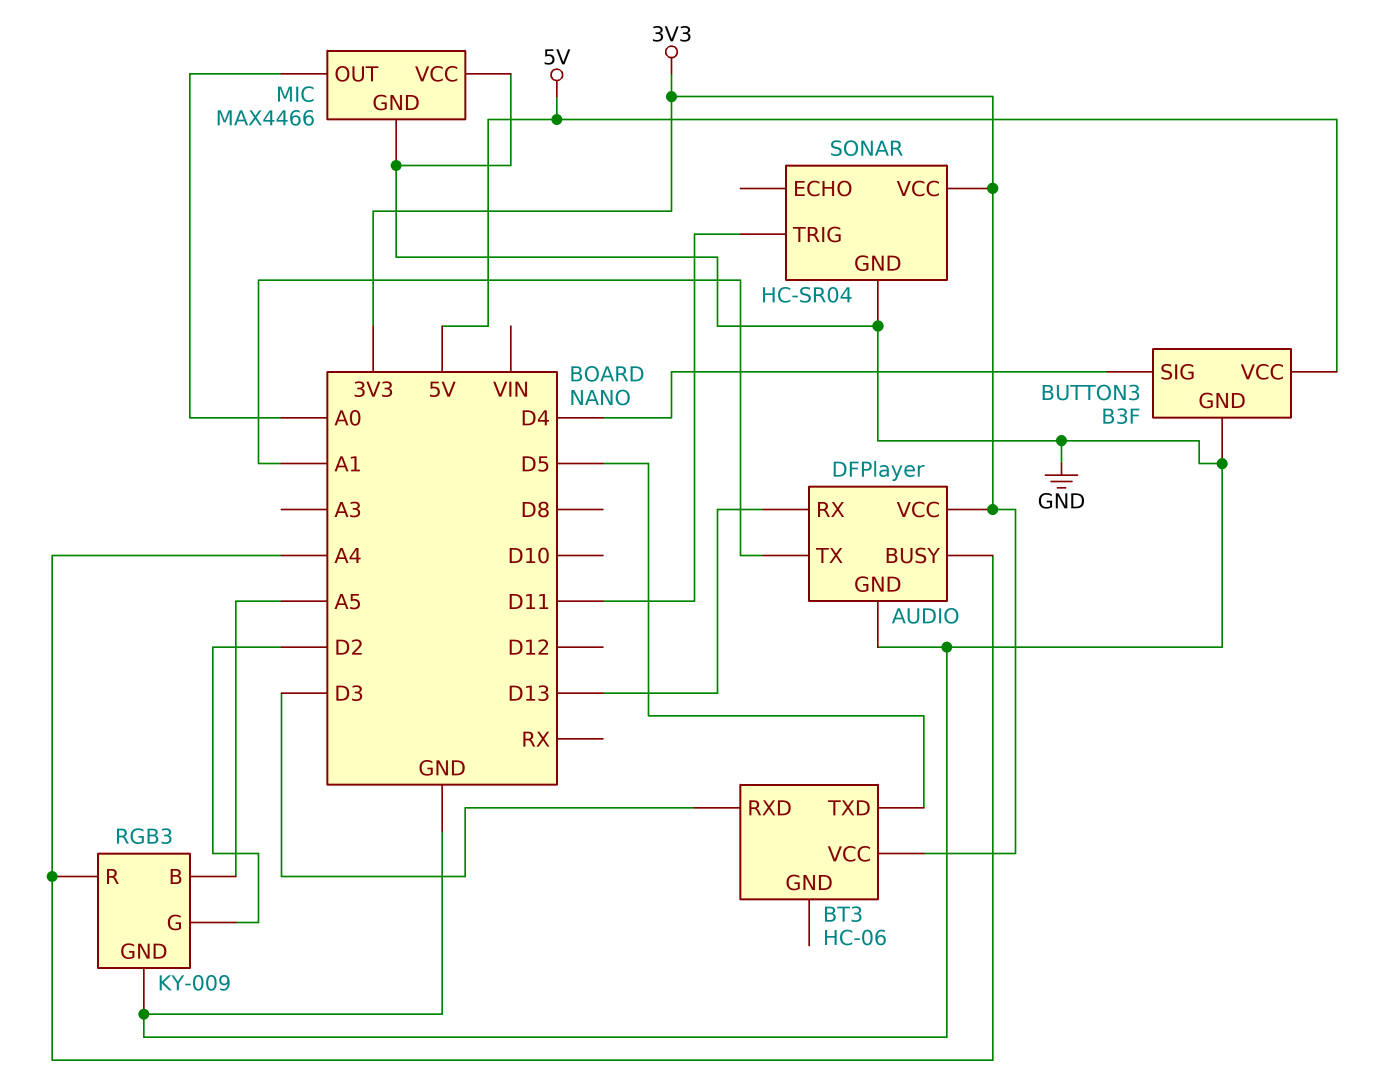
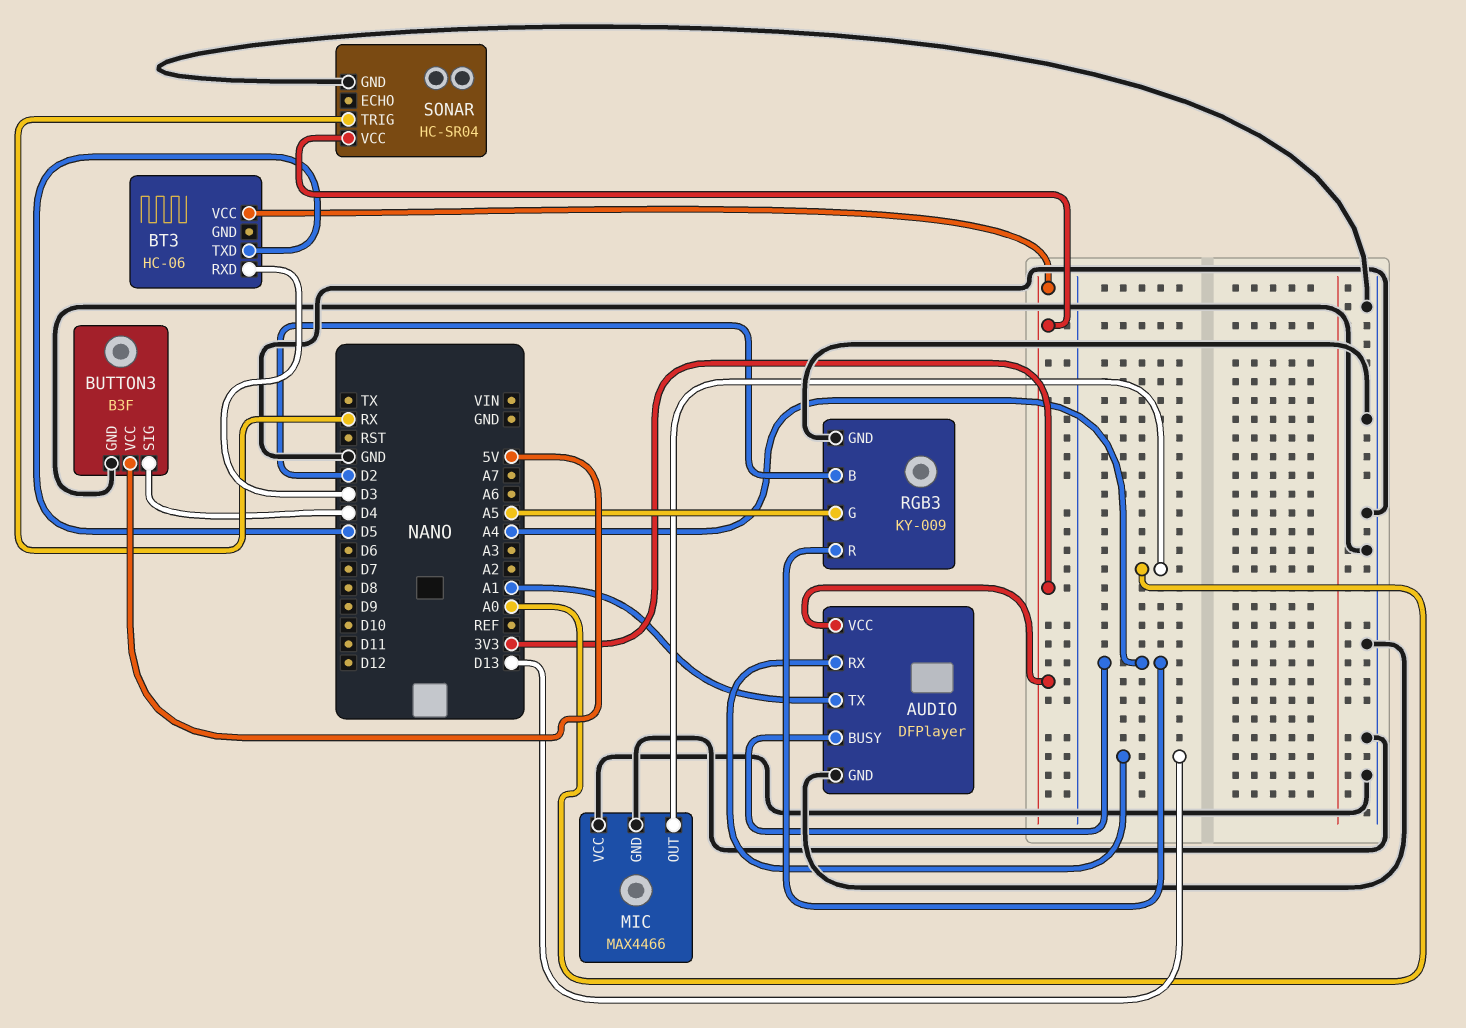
RGB3 pin B: A5 -> D2
RGB3 pin G: D2 -> A5
SONAR pin TRIG: D11 -> RX

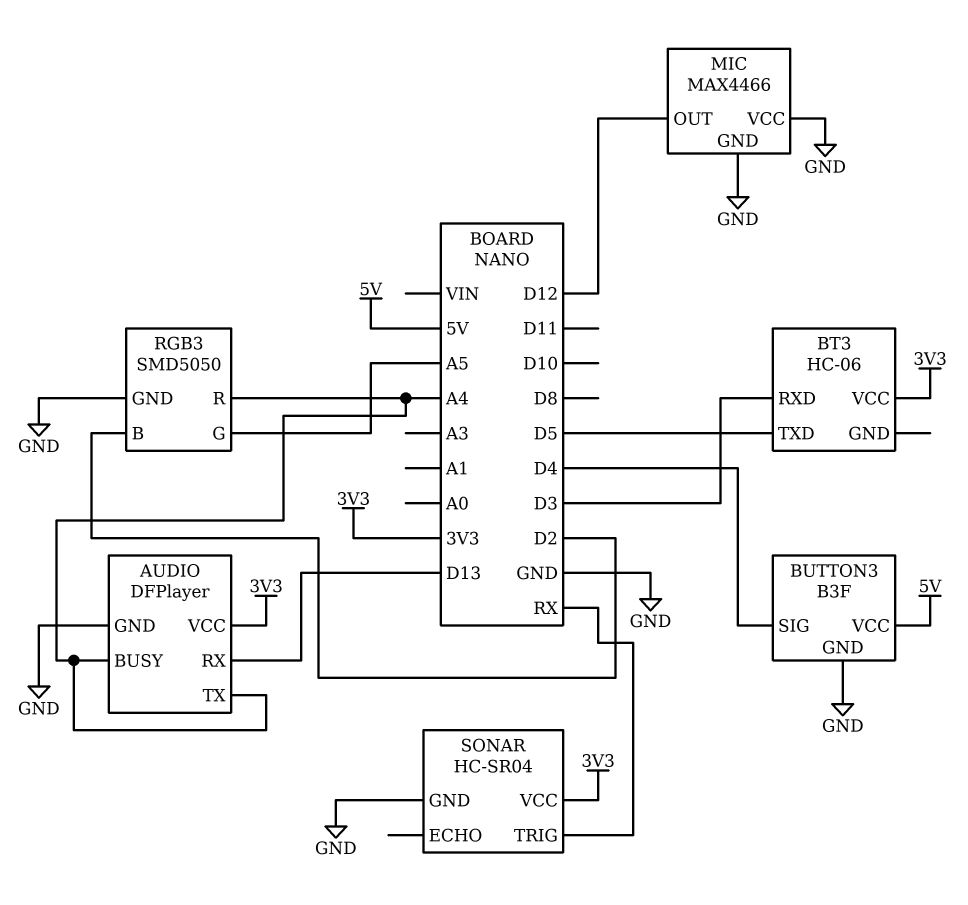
AUDIO pin TX: A1 -> A4
MIC pin OUT: A0 -> D12
RGB3: KY-009 -> SMD5050

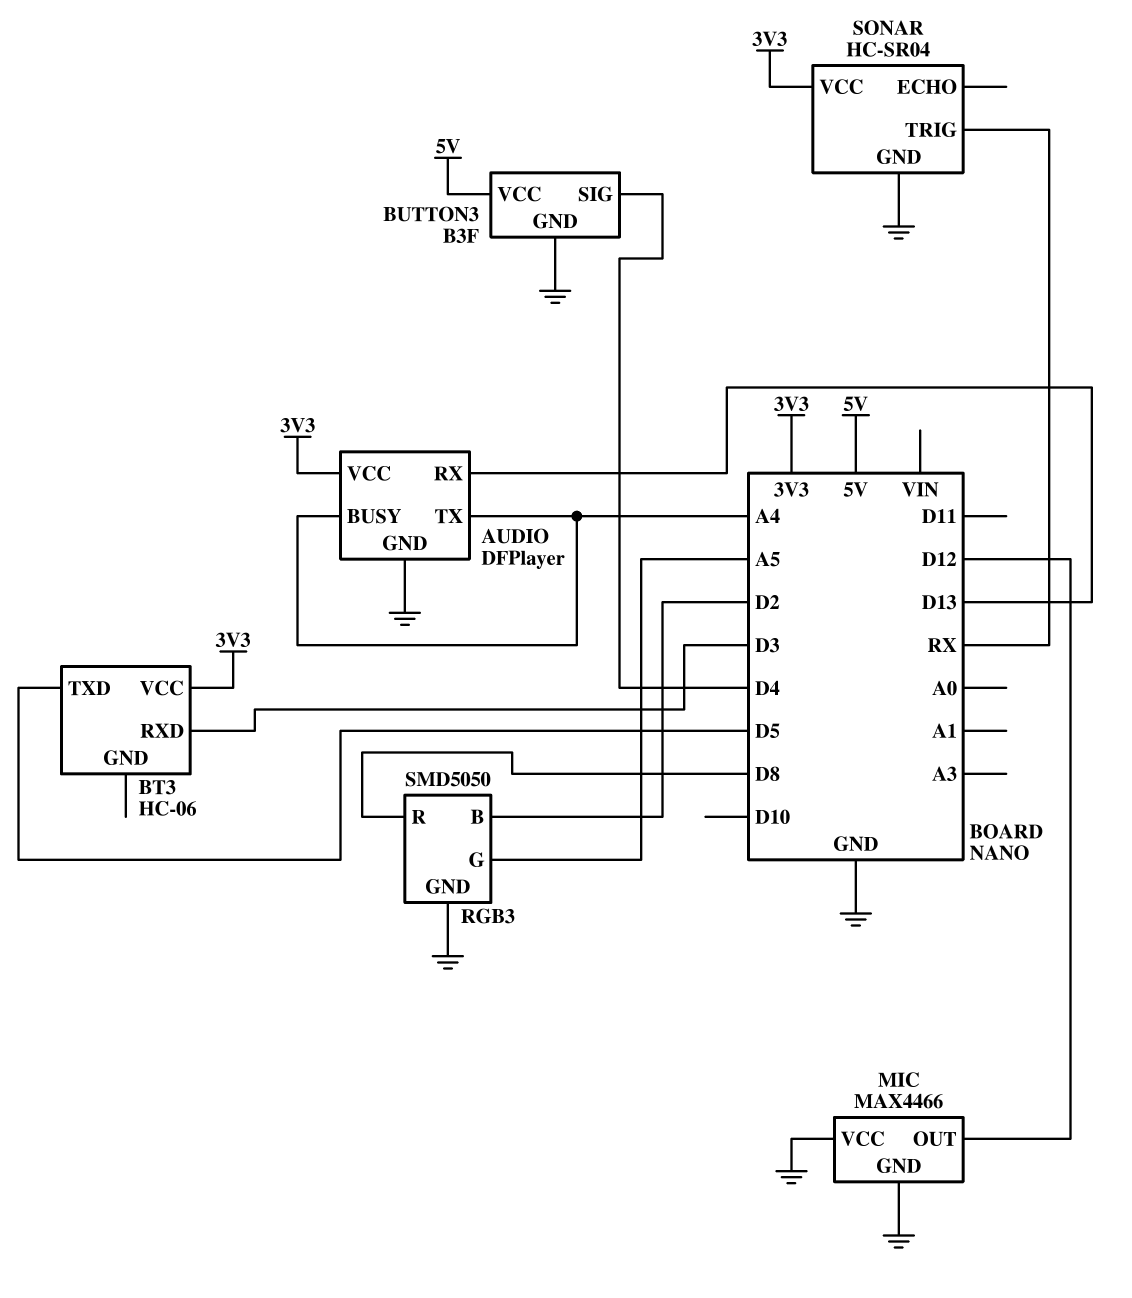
RGB3 pin R: A4 -> D8

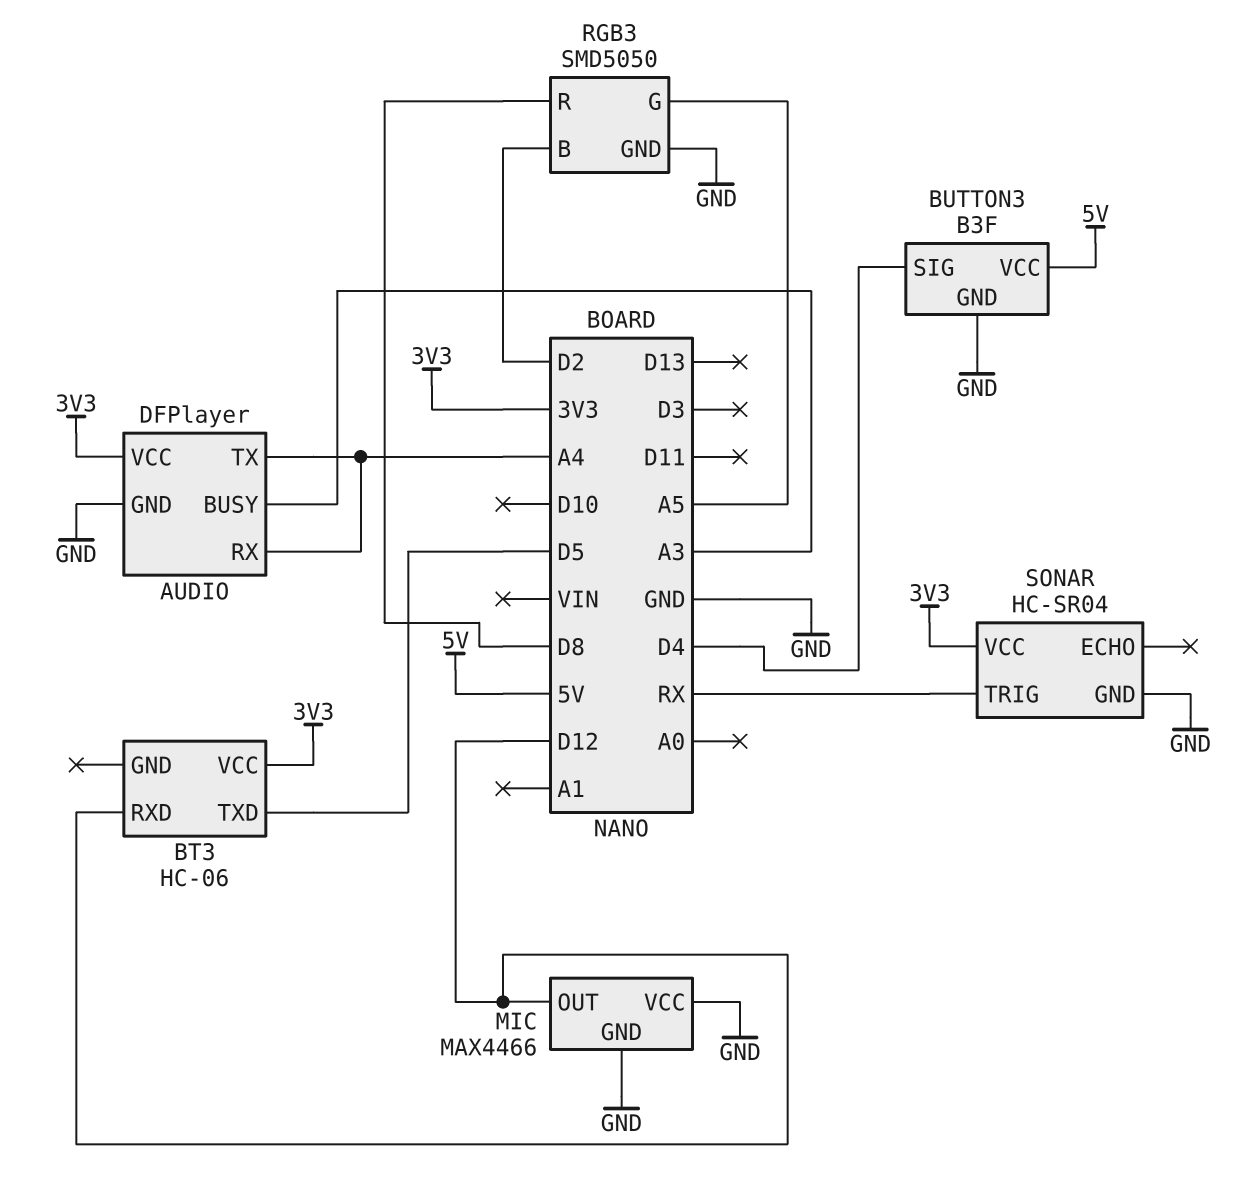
AUDIO pin BUSY: A4 -> A3
AUDIO pin RX: D13 -> A4
BT3 pin RXD: D3 -> D12

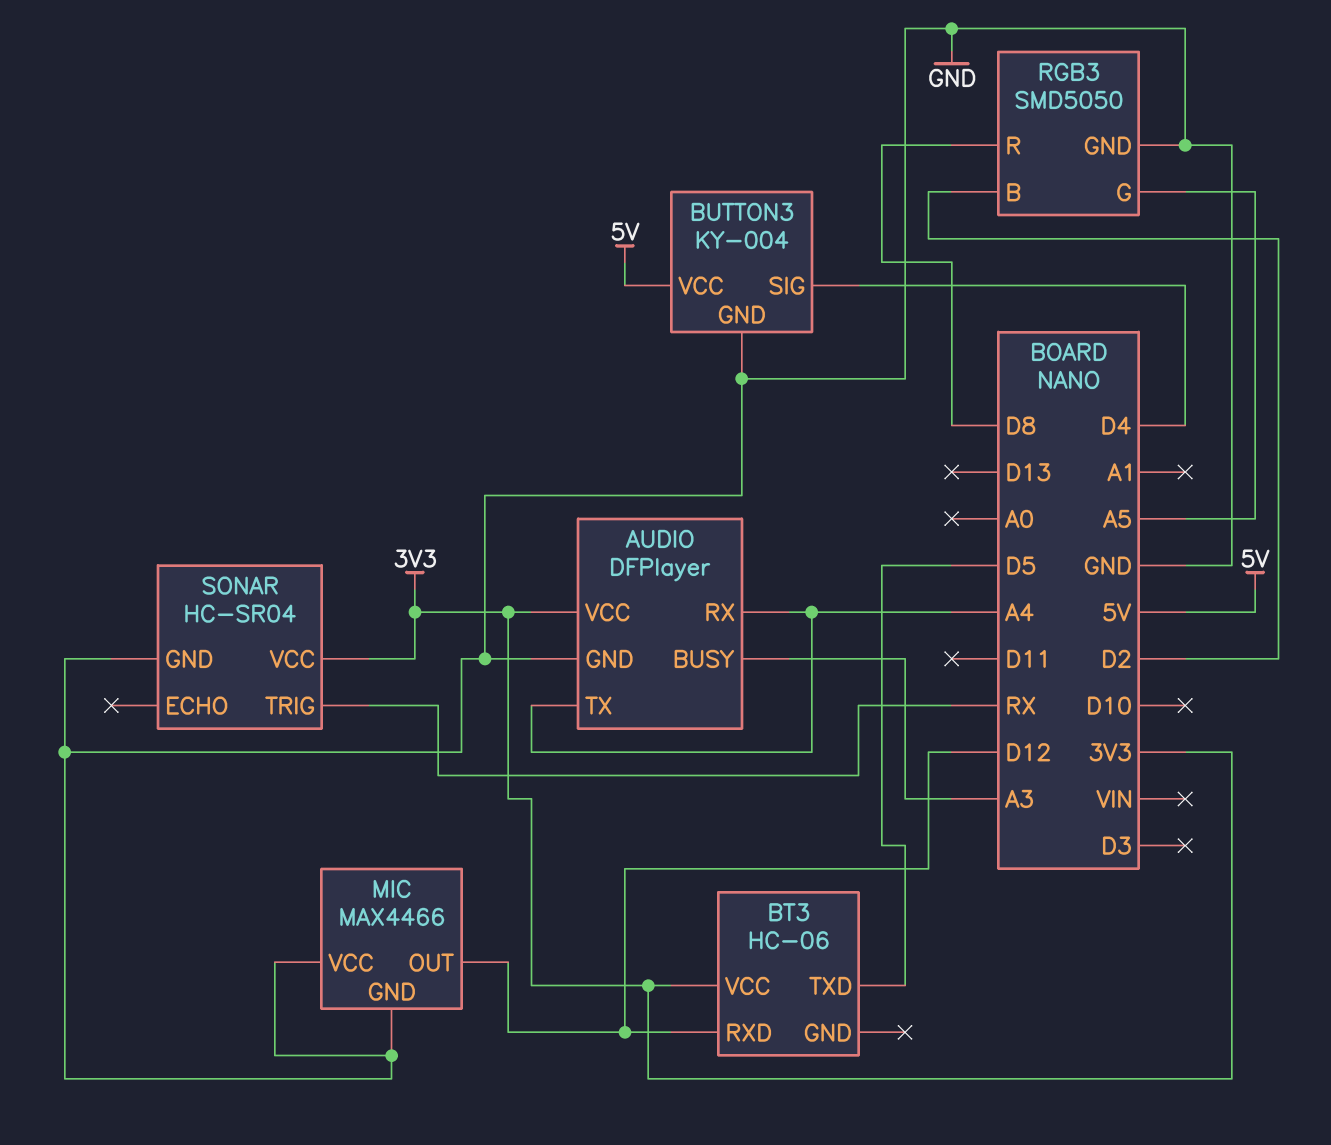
BUTTON3: B3F -> KY-004

